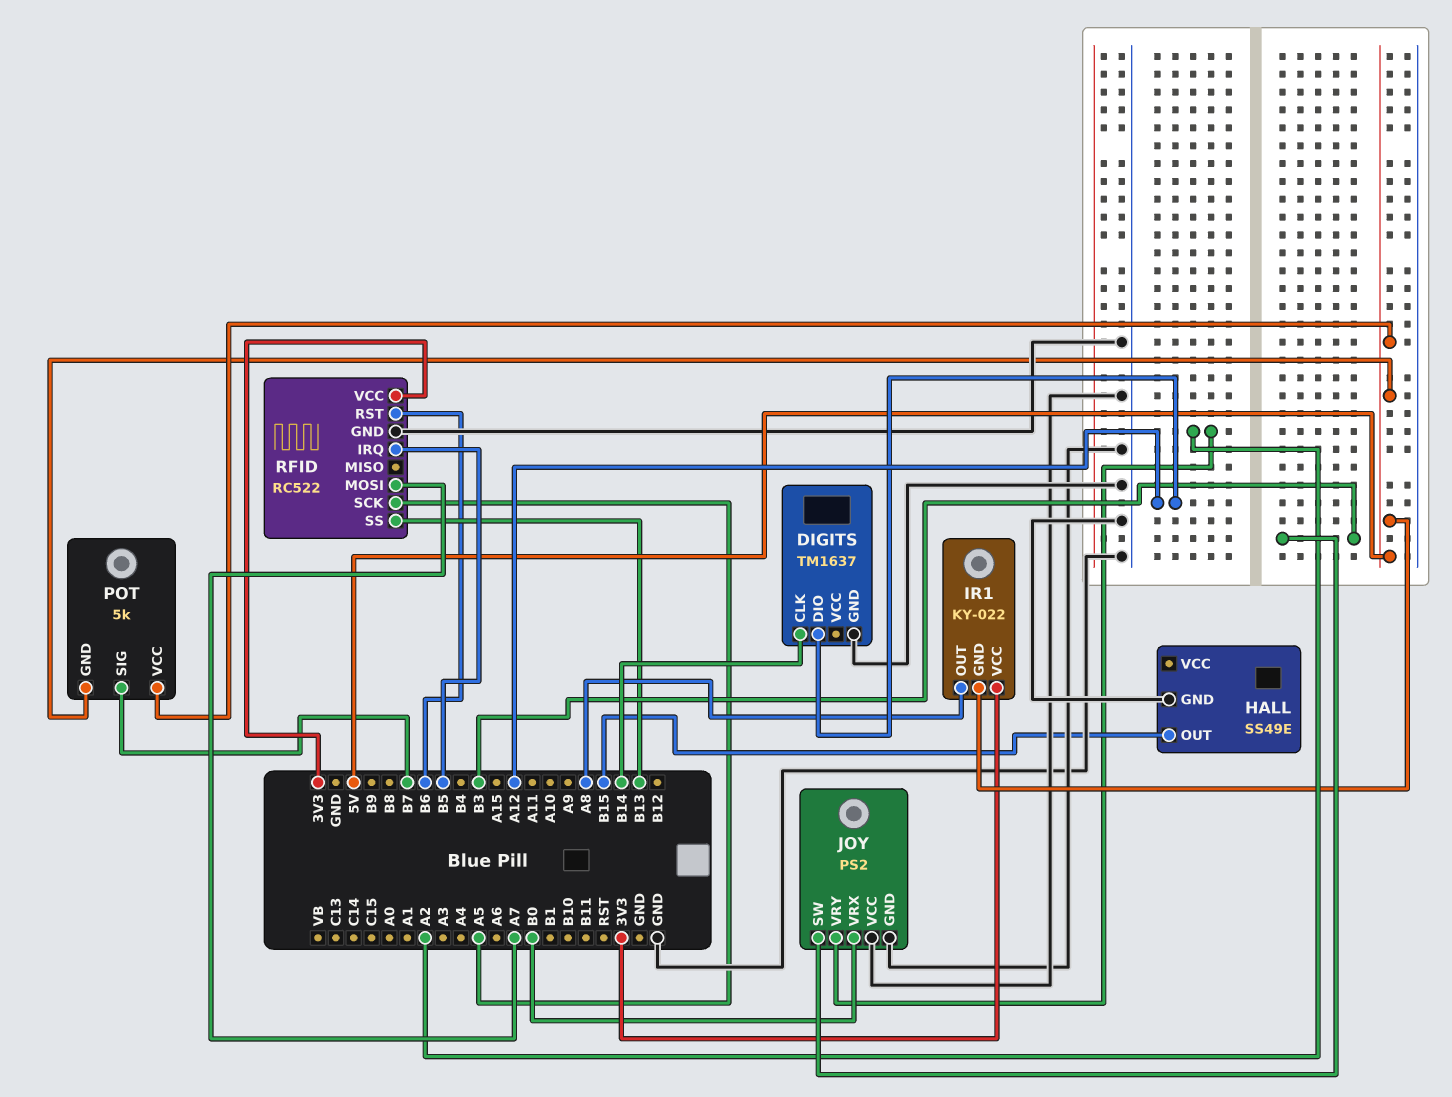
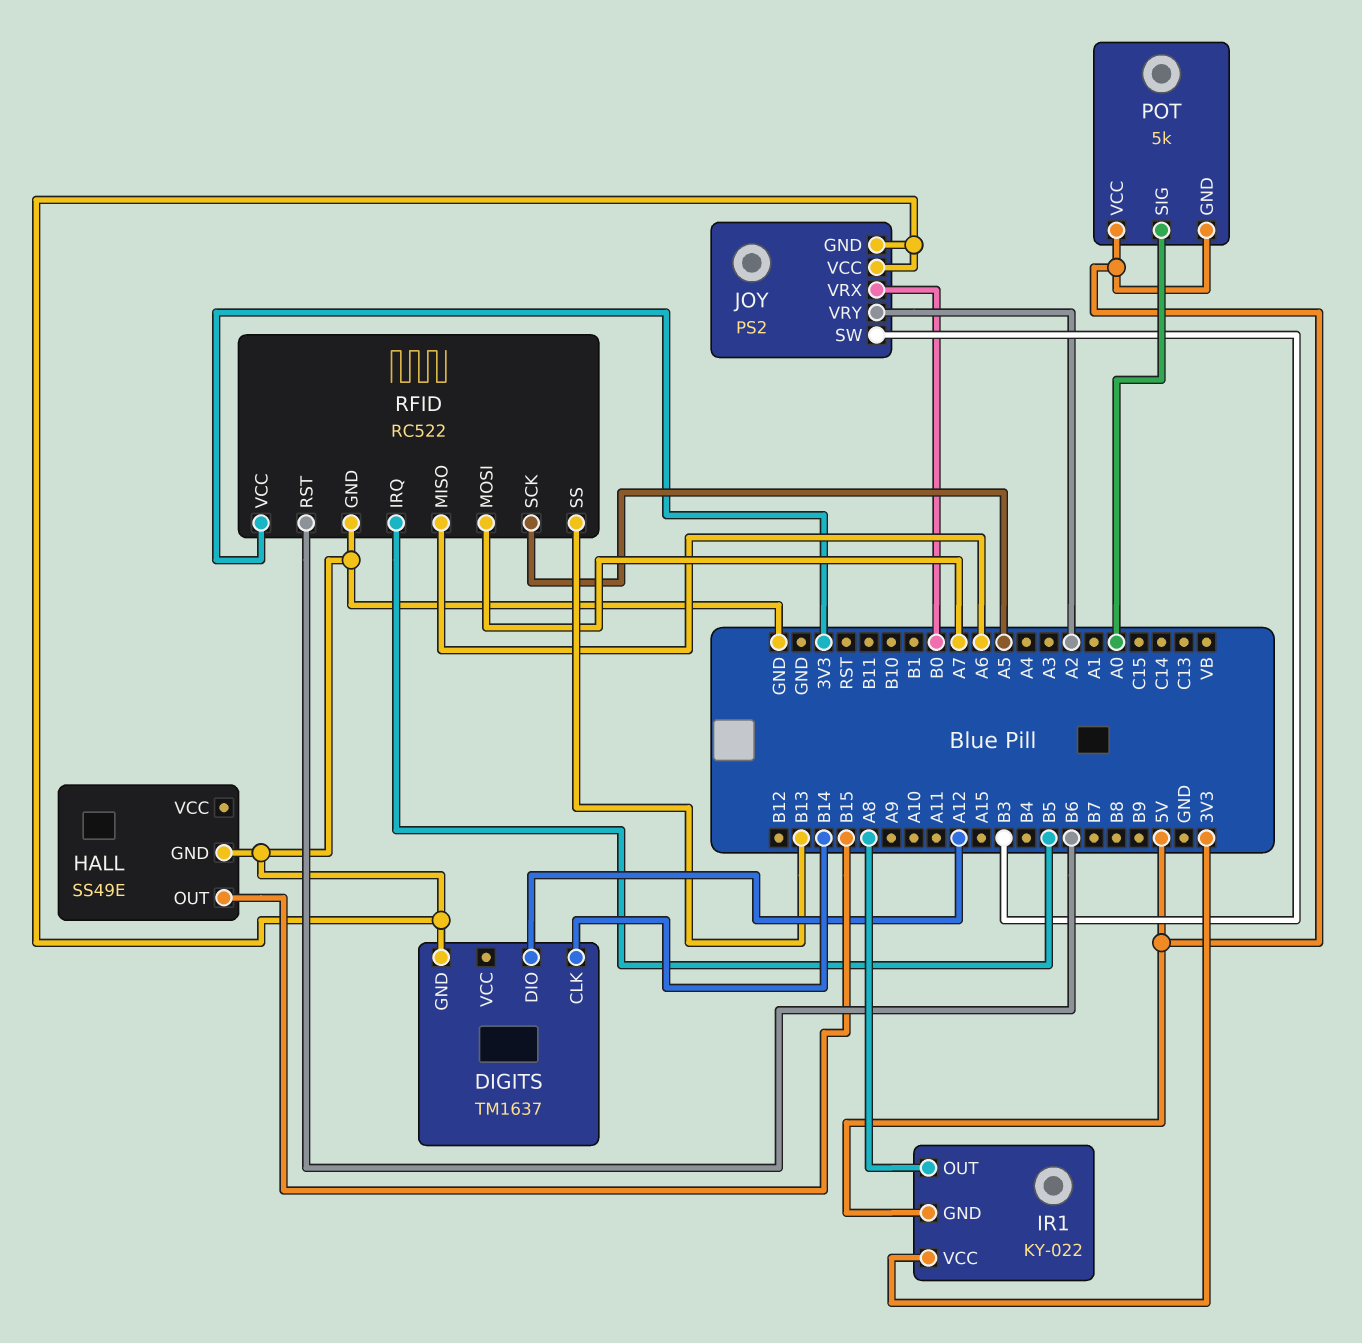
POT pin SIG: B7 -> A0
RFID pin MISO: none -> A6

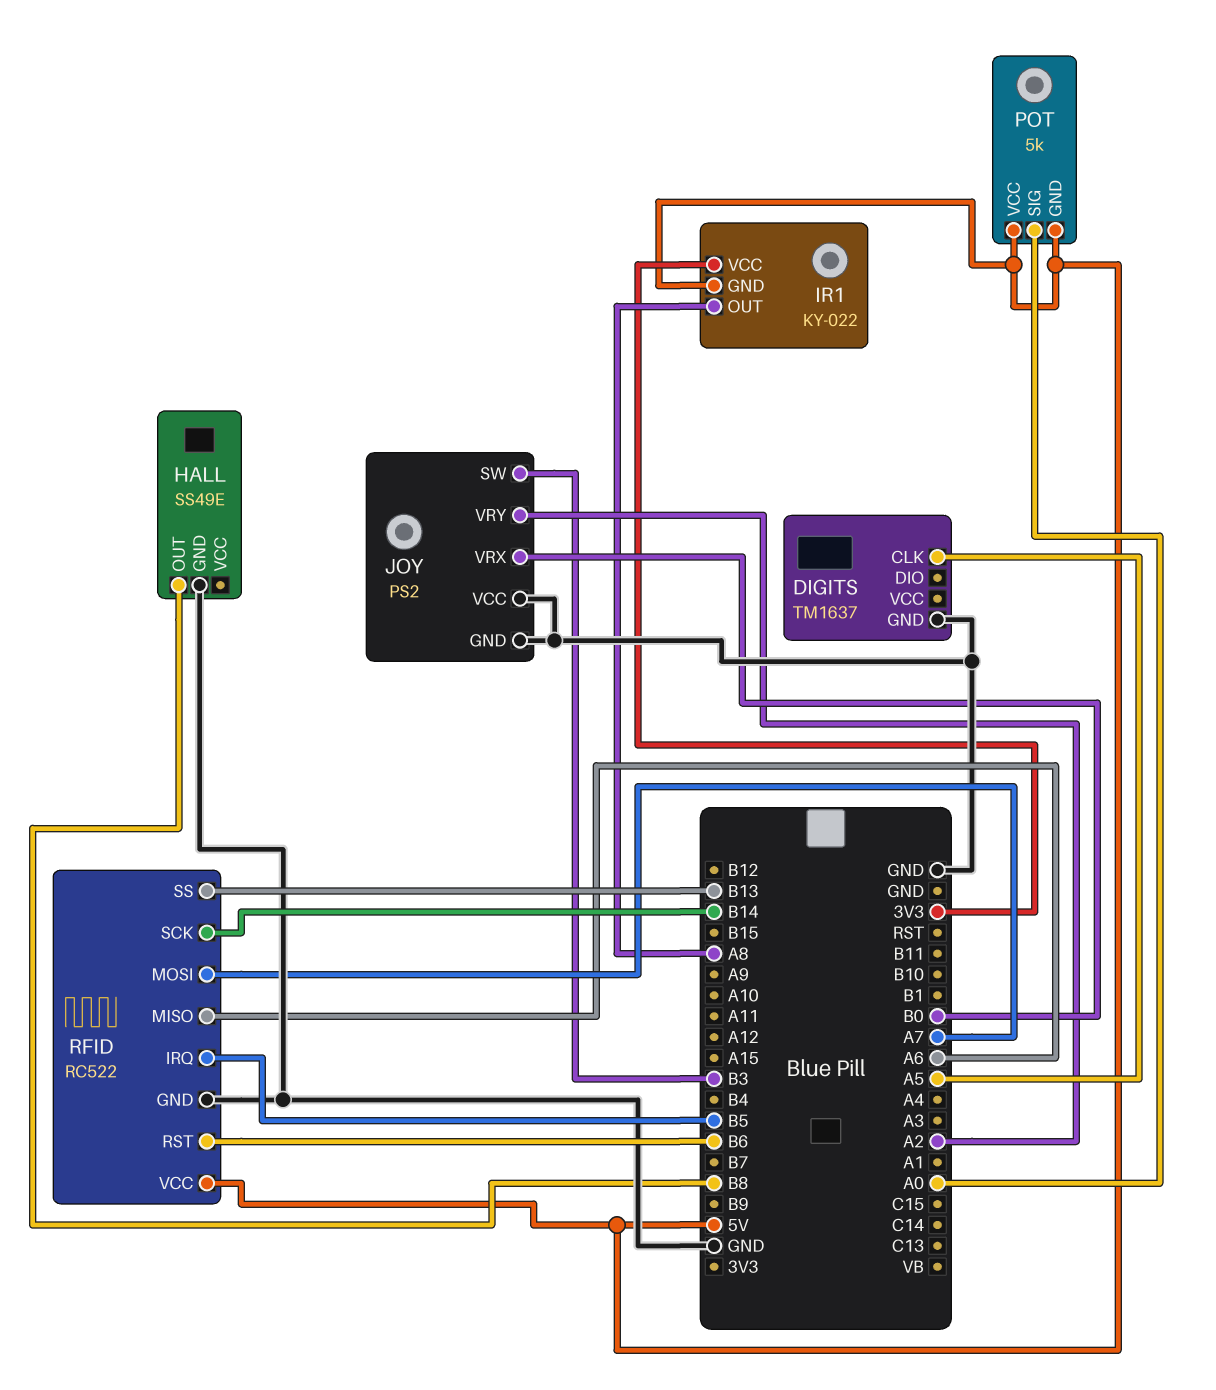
DIGITS pin CLK: B14 -> A5
DIGITS pin DIO: A12 -> none
HALL pin OUT: B15 -> B8
RFID pin SCK: A5 -> B14
RFID pin VCC: 3V3 -> 5V

